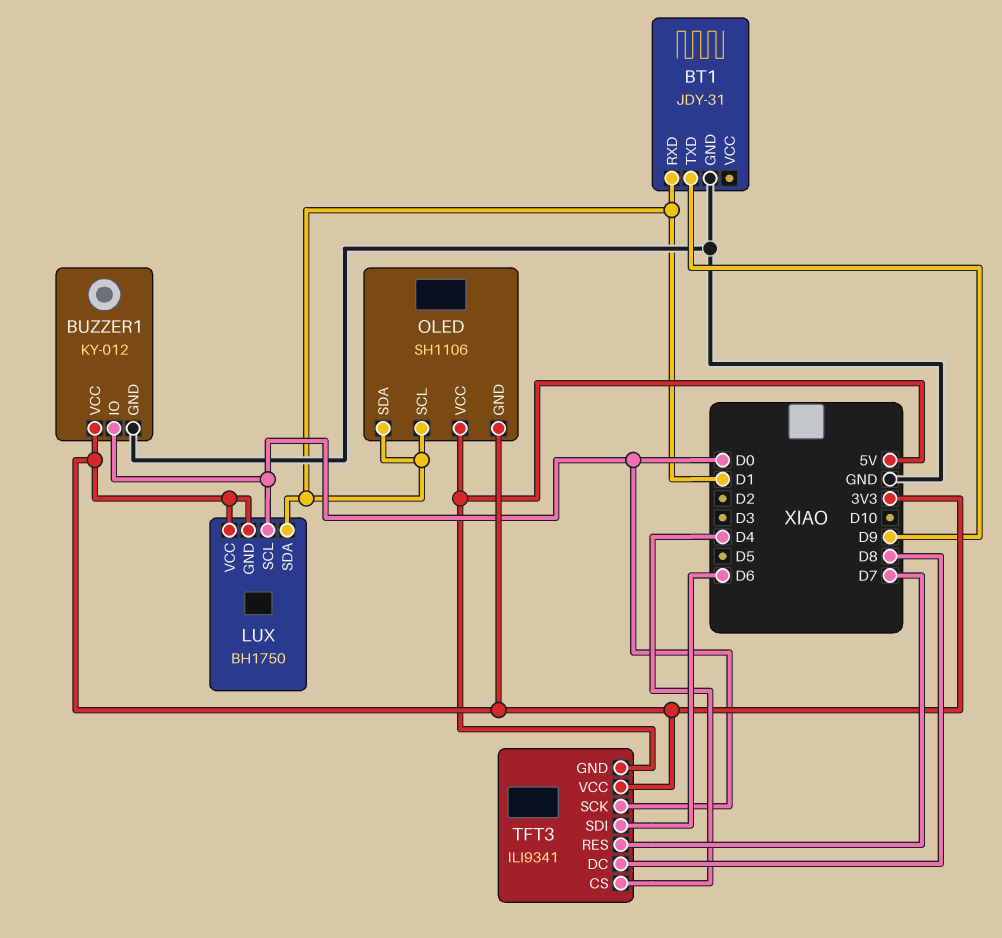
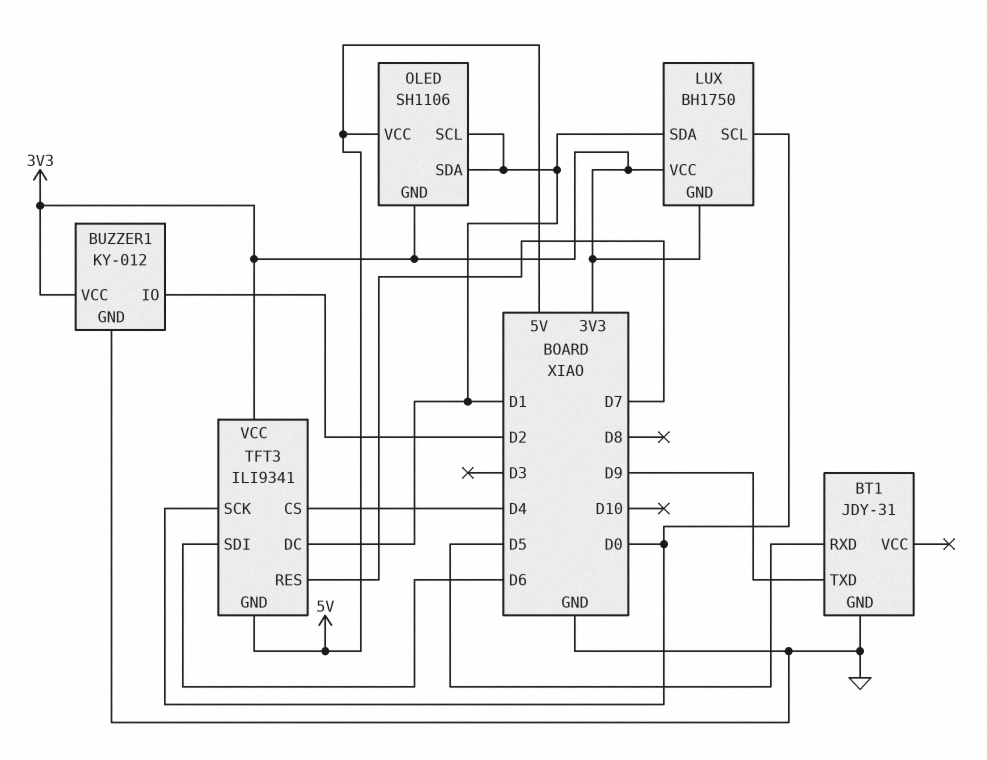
BT1 pin RXD: D1 -> D5
BUZZER1 pin IO: D0 -> D2
TFT3 pin DC: D8 -> D1

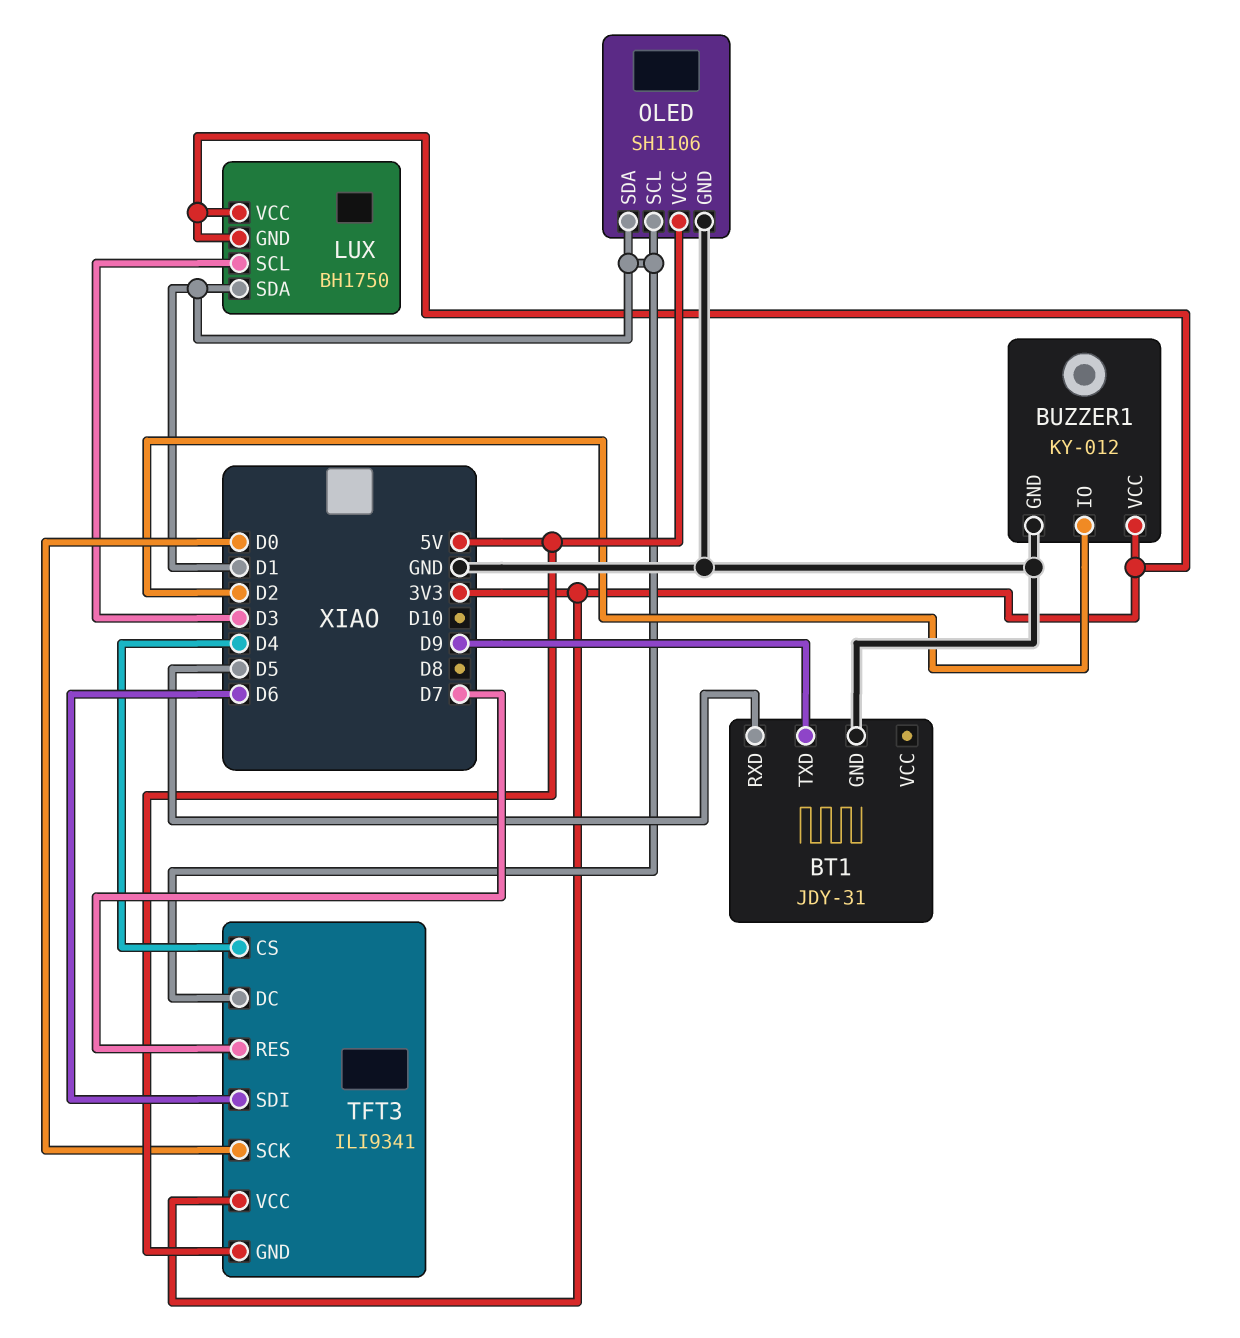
LUX pin SCL: D0 -> D3
OLED pin GND: 3V3 -> GND

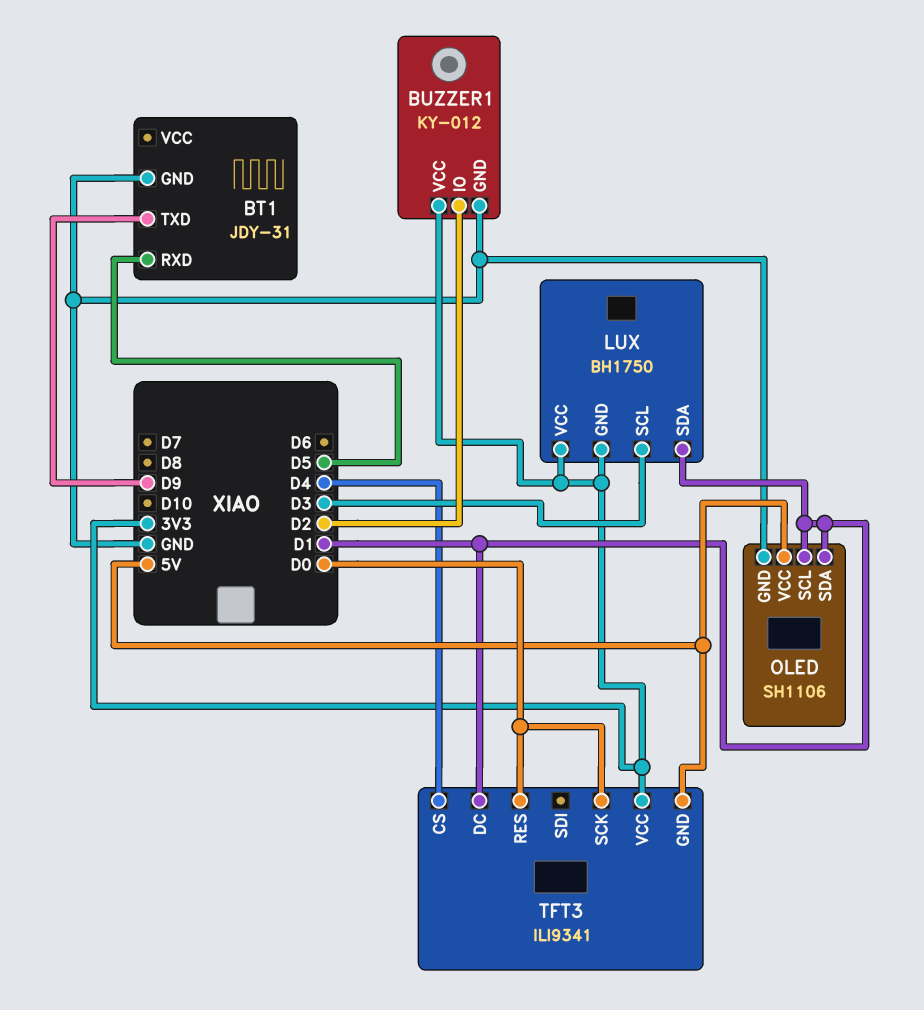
TFT3 pin RES: D7 -> D0
TFT3 pin SDI: D6 -> none

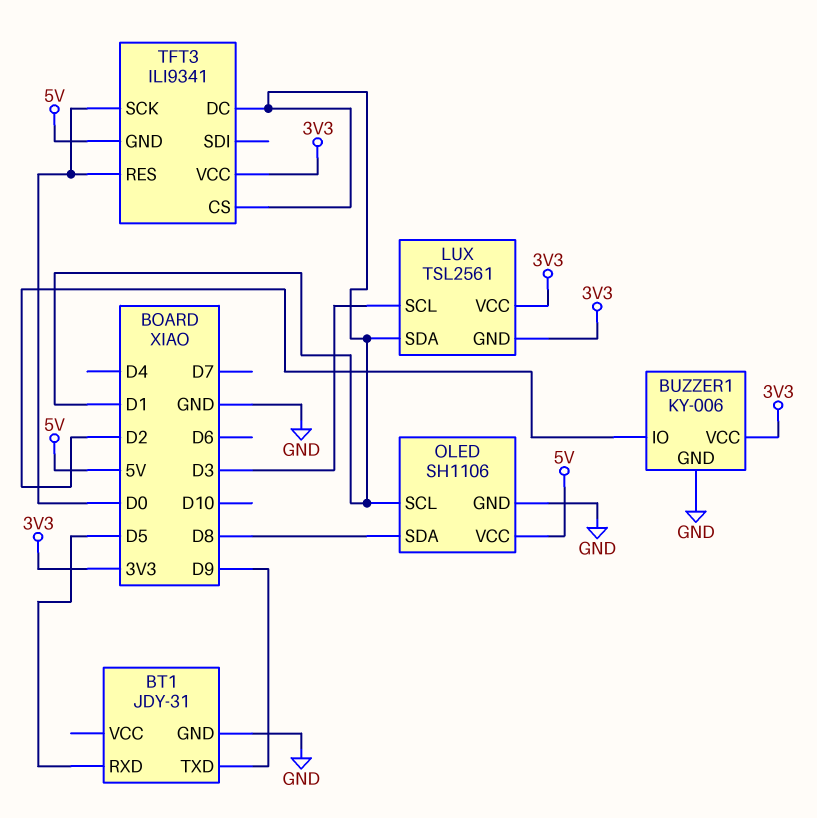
BUZZER1: KY-012 -> KY-006
LUX: BH1750 -> TSL2561
OLED pin SDA: D1 -> D8
TFT3 pin CS: D4 -> D1

